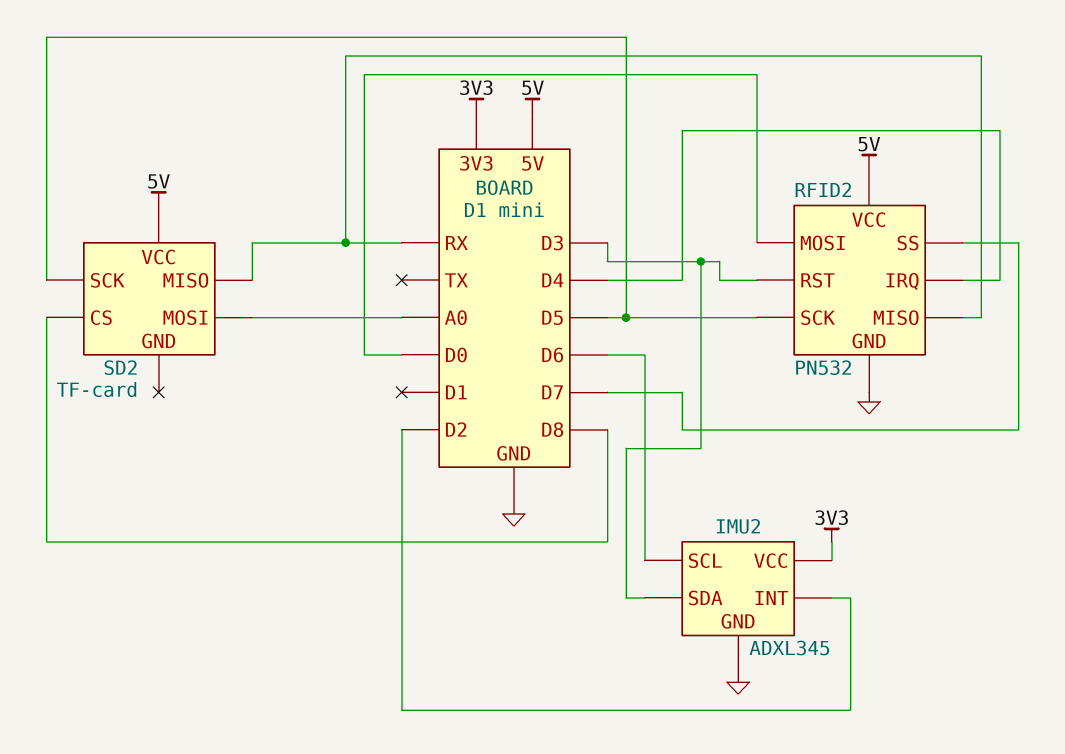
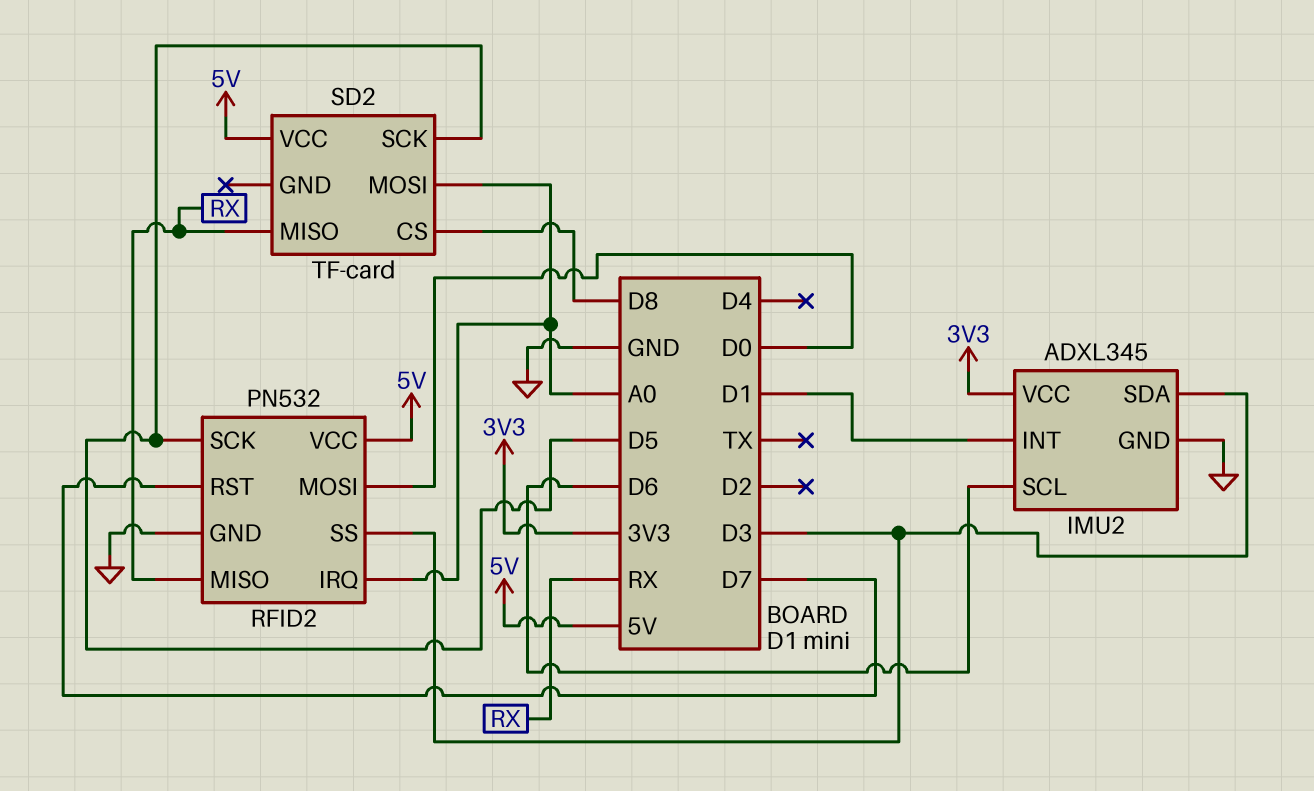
IMU2 pin INT: D2 -> D1
RFID2 pin IRQ: D4 -> A0
RFID2 pin RST: D3 -> D7
RFID2 pin SS: D7 -> D3

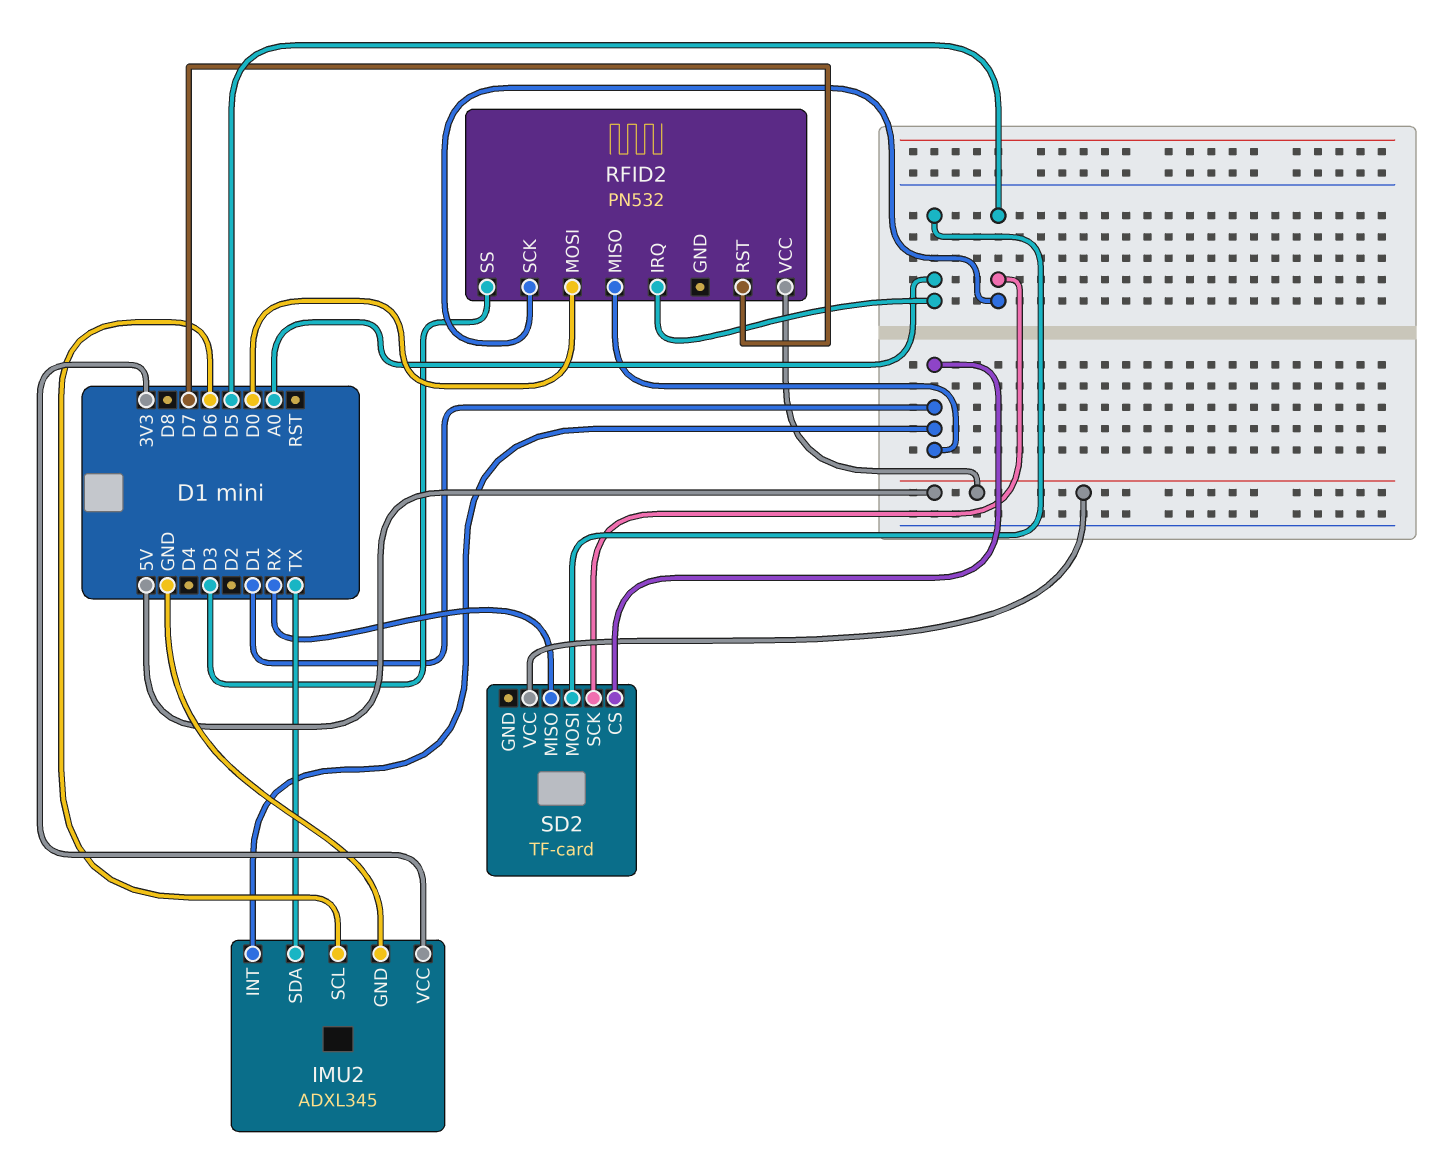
IMU2 pin SDA: D3 -> TX
RFID2 pin GND: GND -> none
RFID2 pin MISO: RX -> D1
SD2 pin CS: D8 -> D1

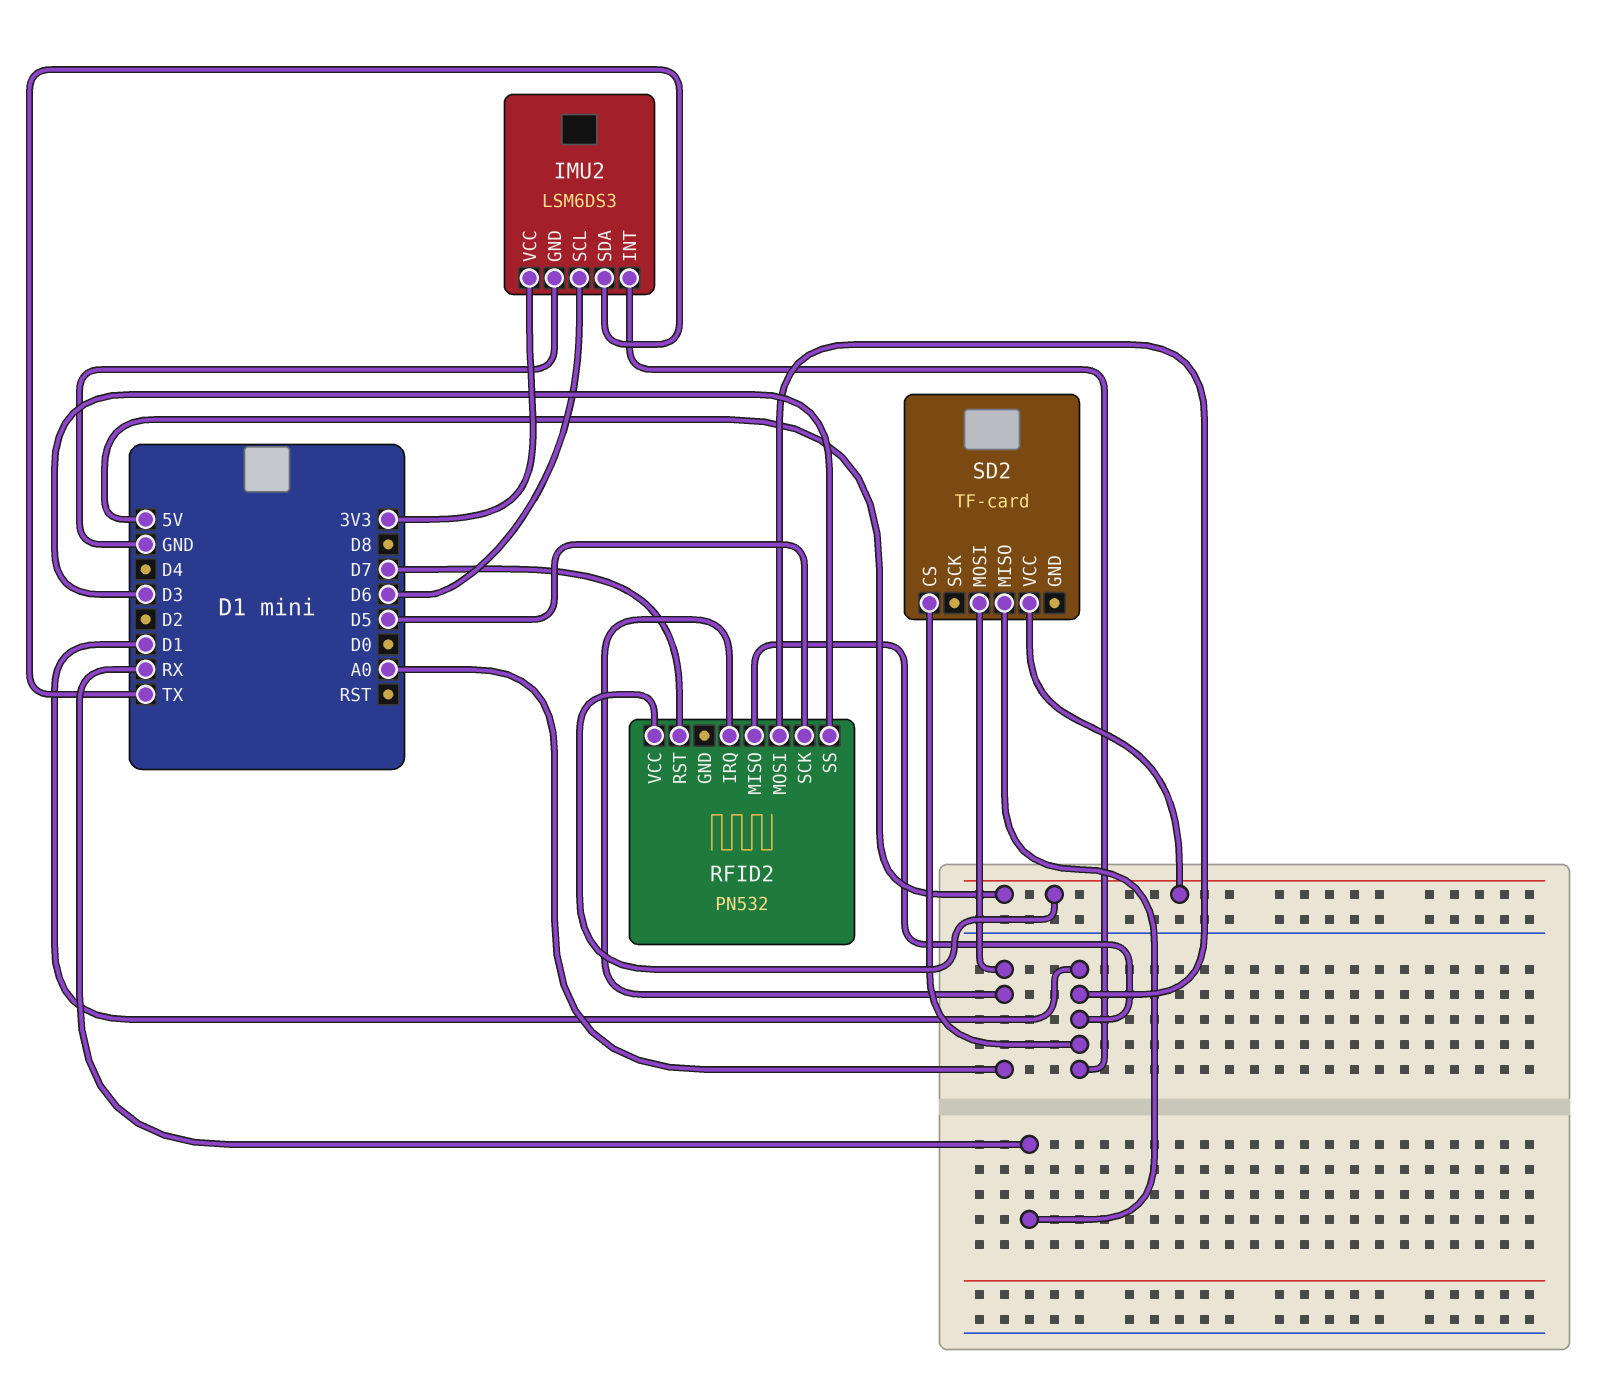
IMU2: ADXL345 -> LSM6DS3
RFID2 pin MOSI: D0 -> D1
SD2 pin SCK: D5 -> none

